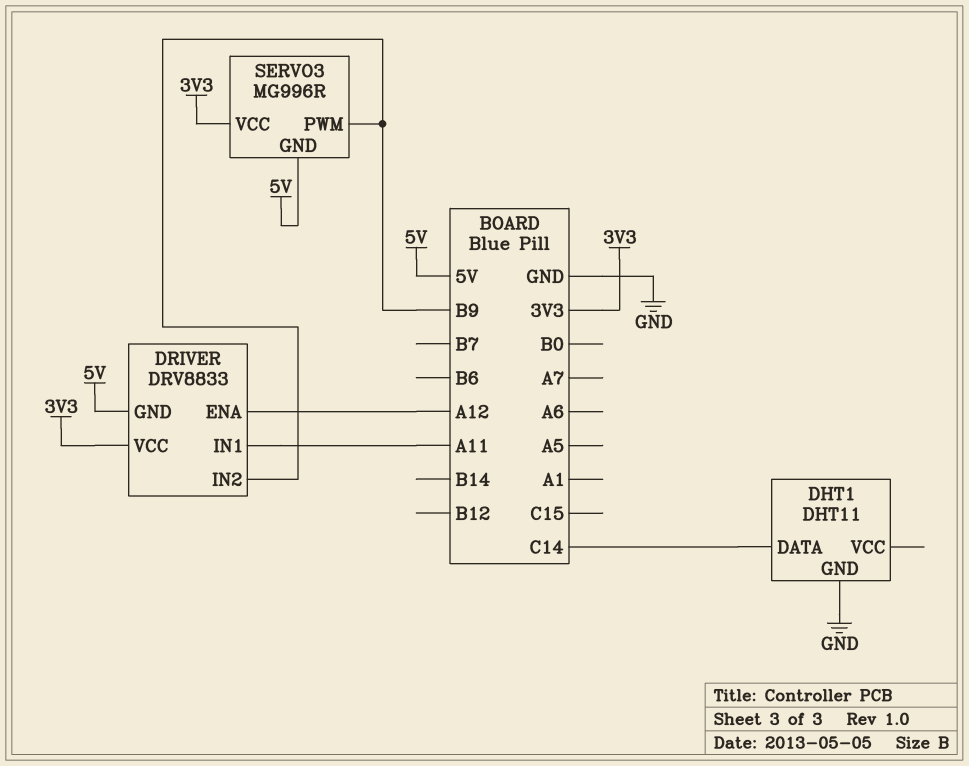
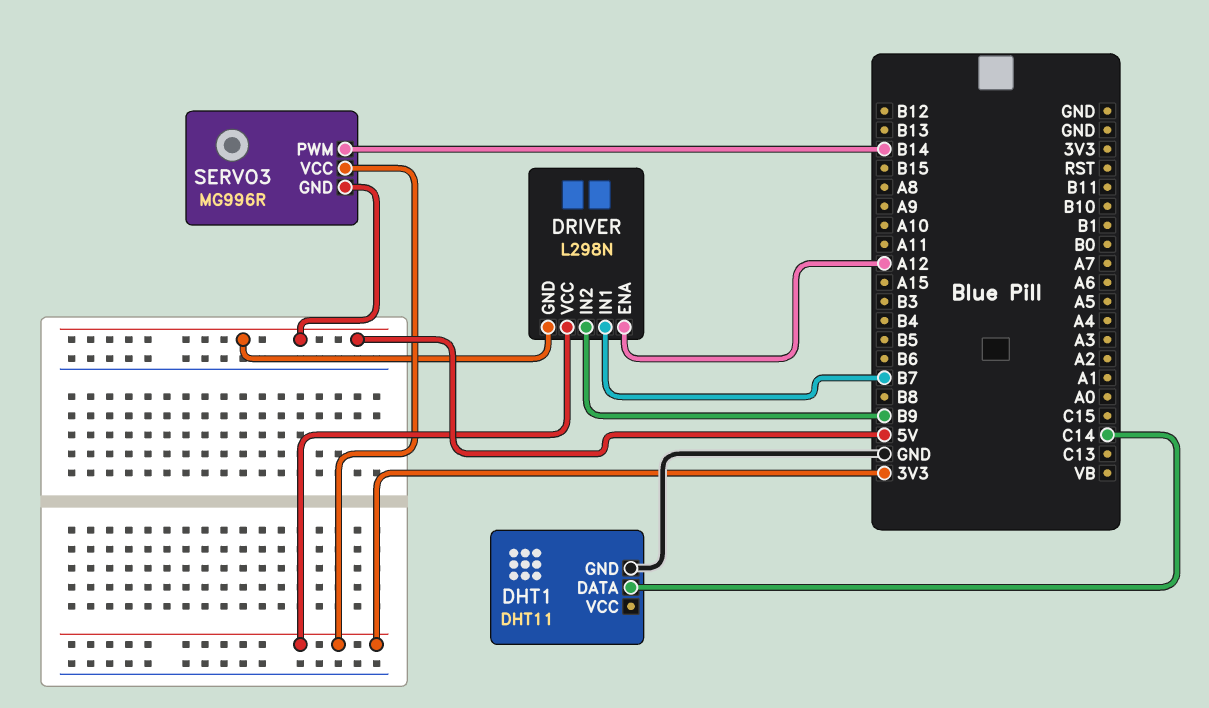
DRIVER: DRV8833 -> L298N
DRIVER pin IN1: A11 -> B7
SERVO3 pin PWM: B9 -> B14

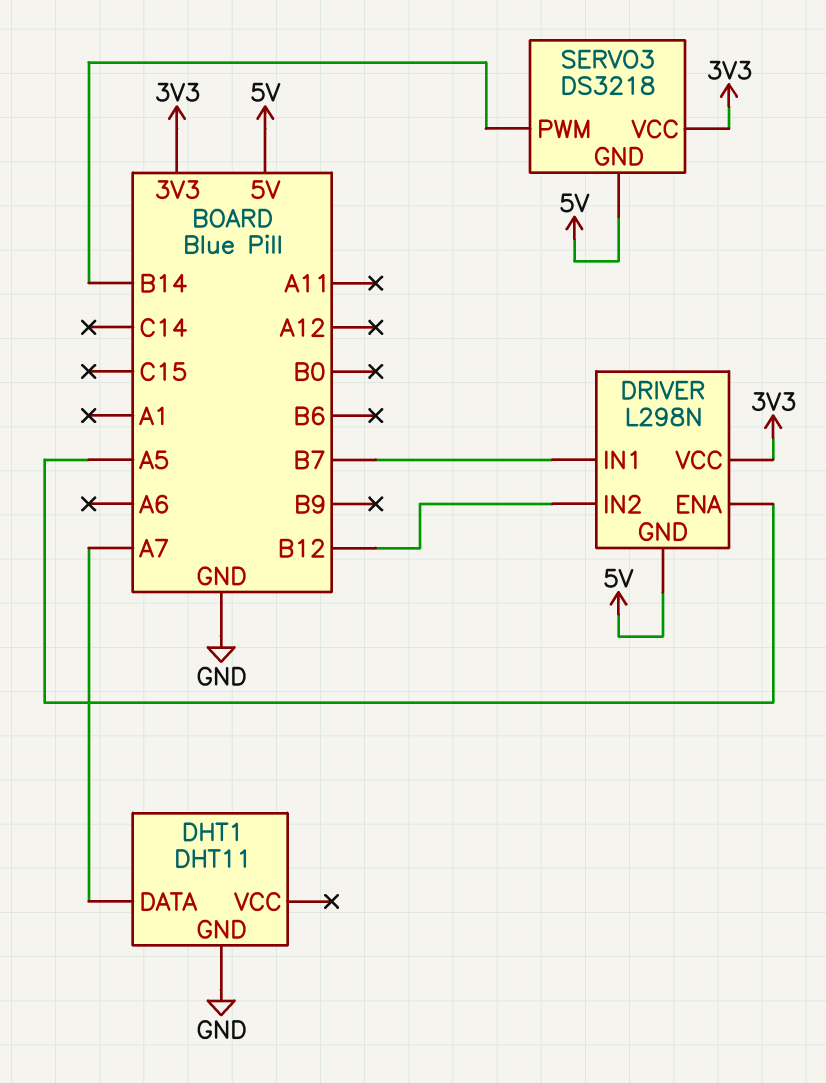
DHT1 pin DATA: C14 -> A7
DRIVER pin ENA: A12 -> A5
DRIVER pin IN2: B9 -> B12
SERVO3: MG996R -> DS3218

